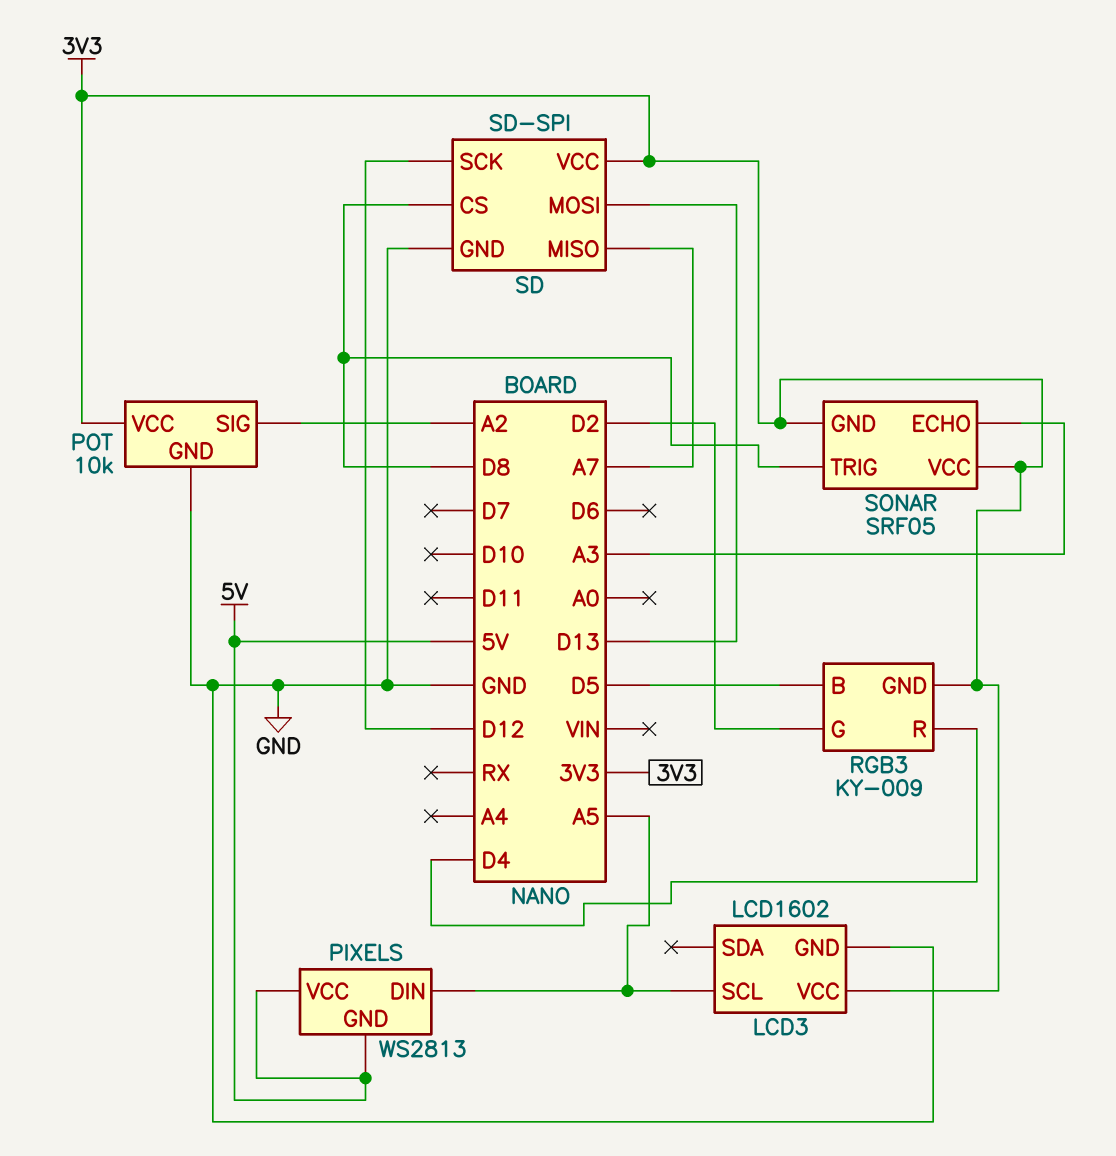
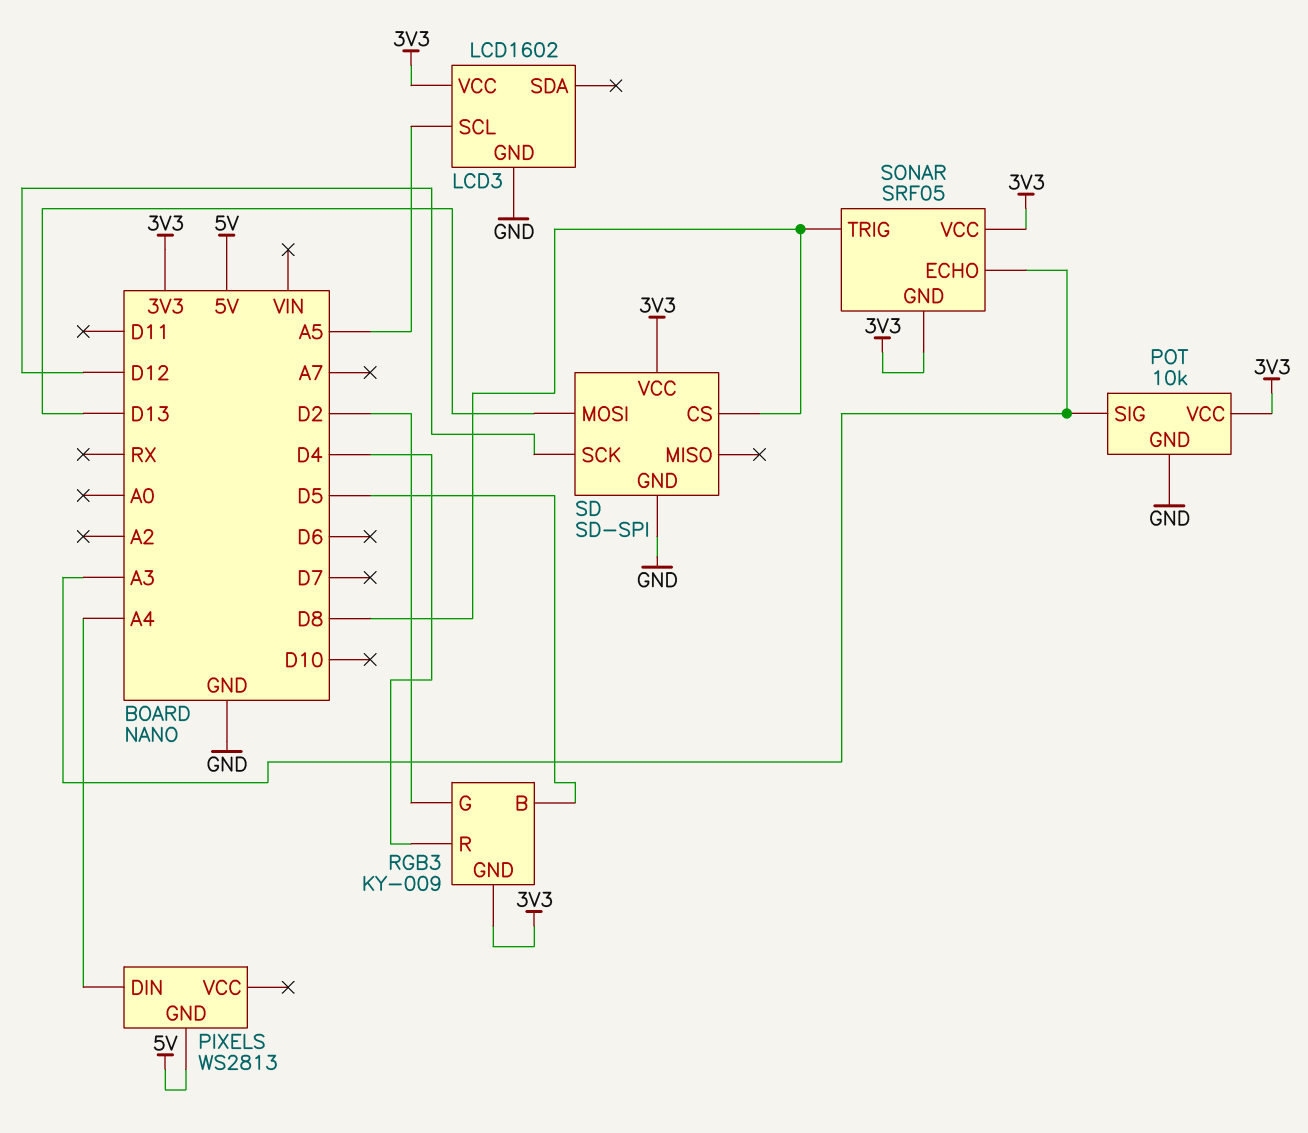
PIXELS pin DIN: A5 -> A4
PIXELS pin VCC: 5V -> none
POT pin SIG: A2 -> A3
SD pin MISO: A7 -> none

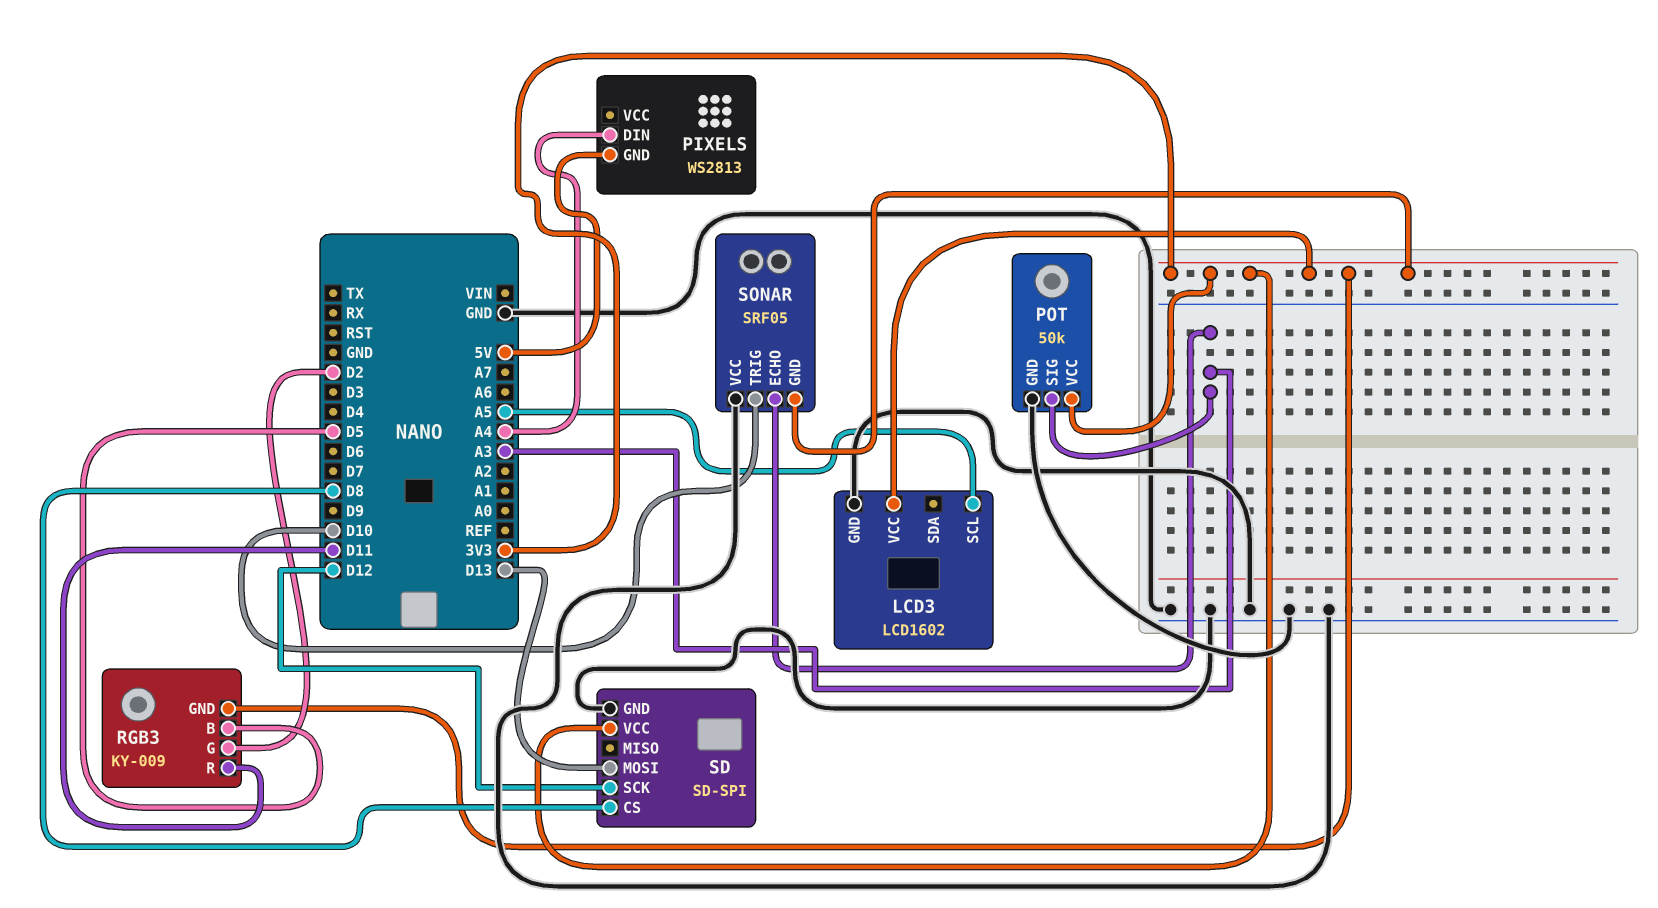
POT: 10k -> 50k
RGB3 pin R: D4 -> D11
SONAR pin TRIG: D8 -> D10
SONAR pin VCC: 3V3 -> GND

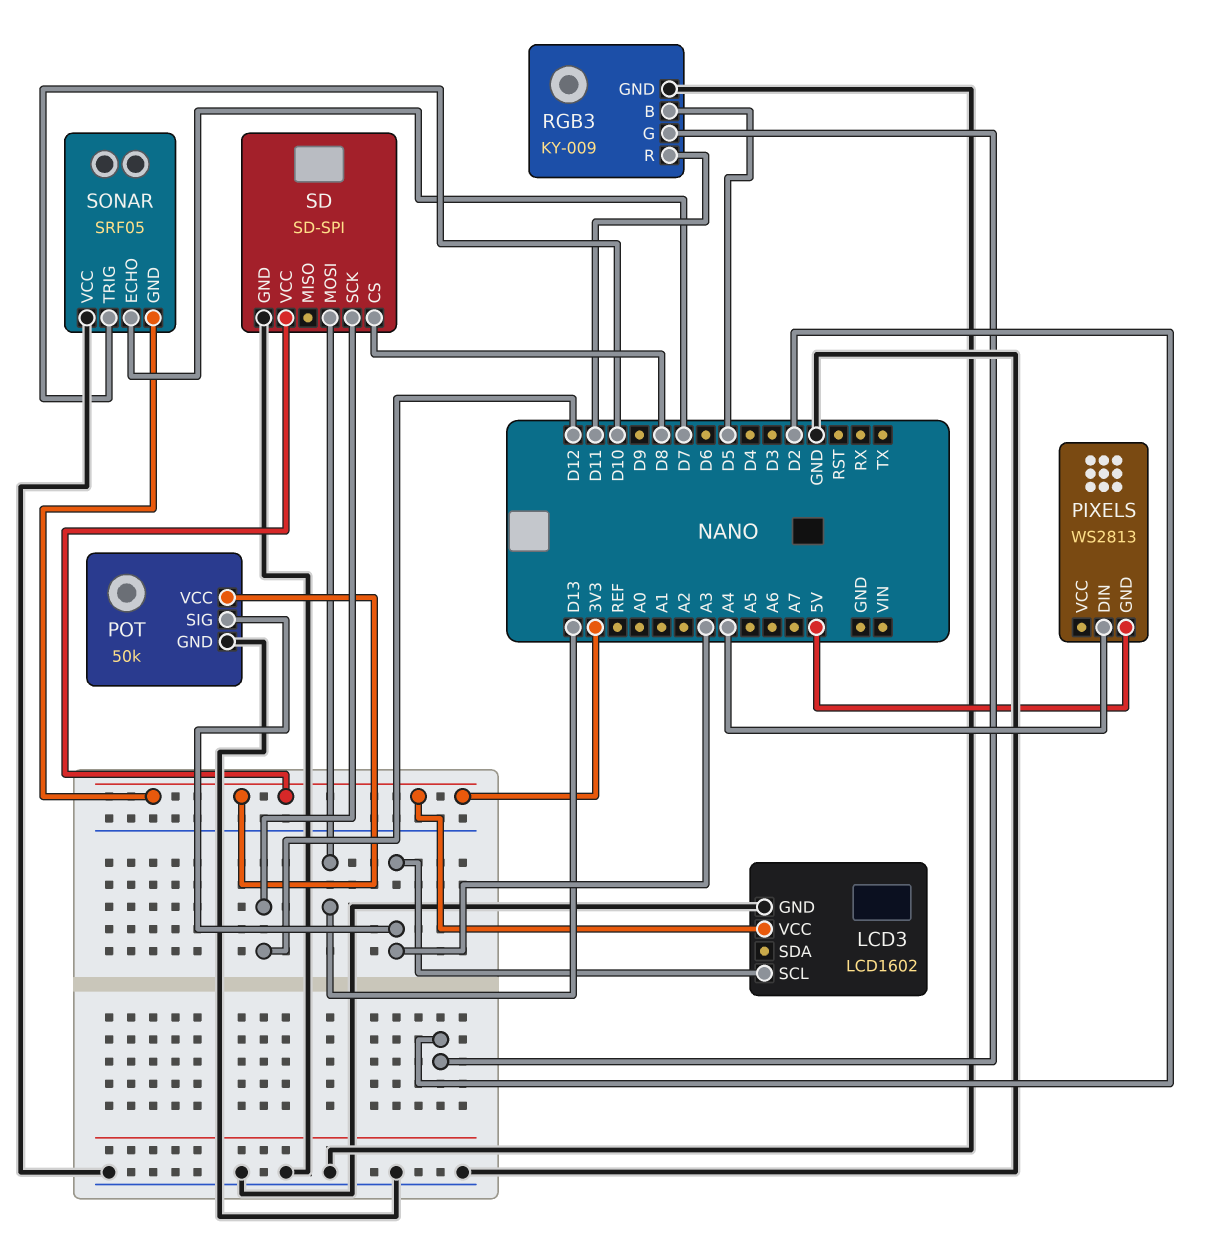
LCD3 pin SCL: A5 -> A3
RGB3 pin GND: 3V3 -> GND
SONAR pin ECHO: A3 -> D7

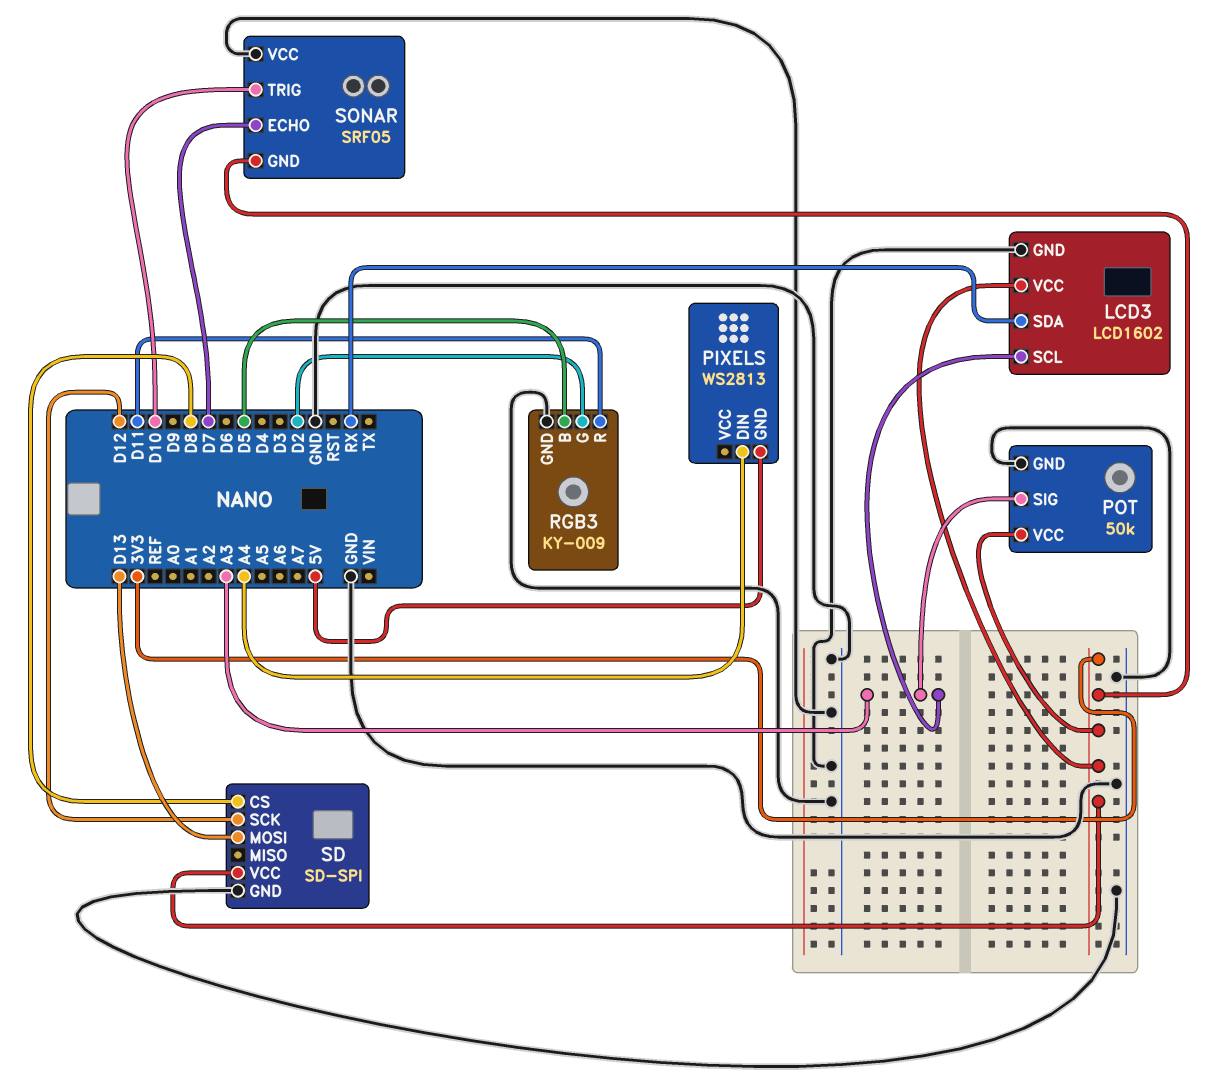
LCD3 pin SDA: none -> RX

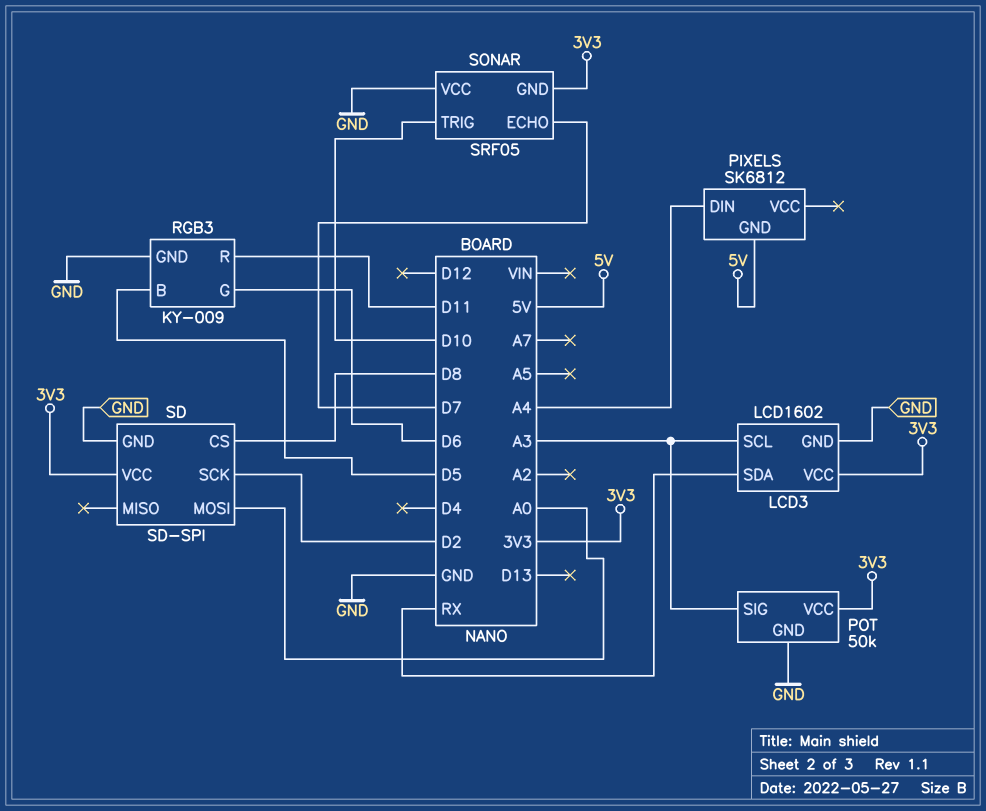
PIXELS: WS2813 -> SK6812
RGB3 pin G: D2 -> D6
SD pin MOSI: D13 -> A0
SD pin SCK: D12 -> D2

